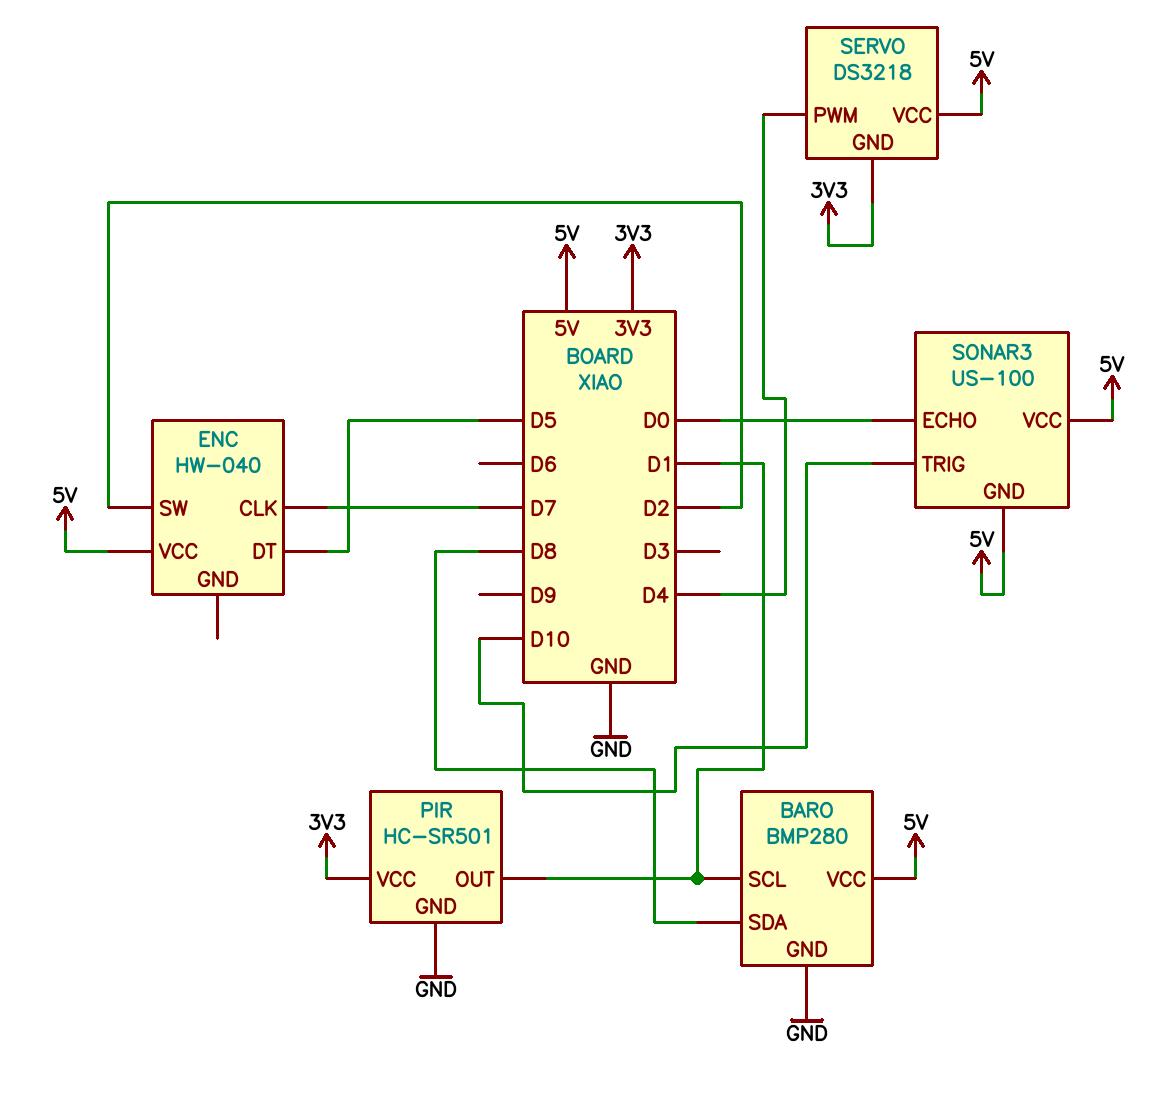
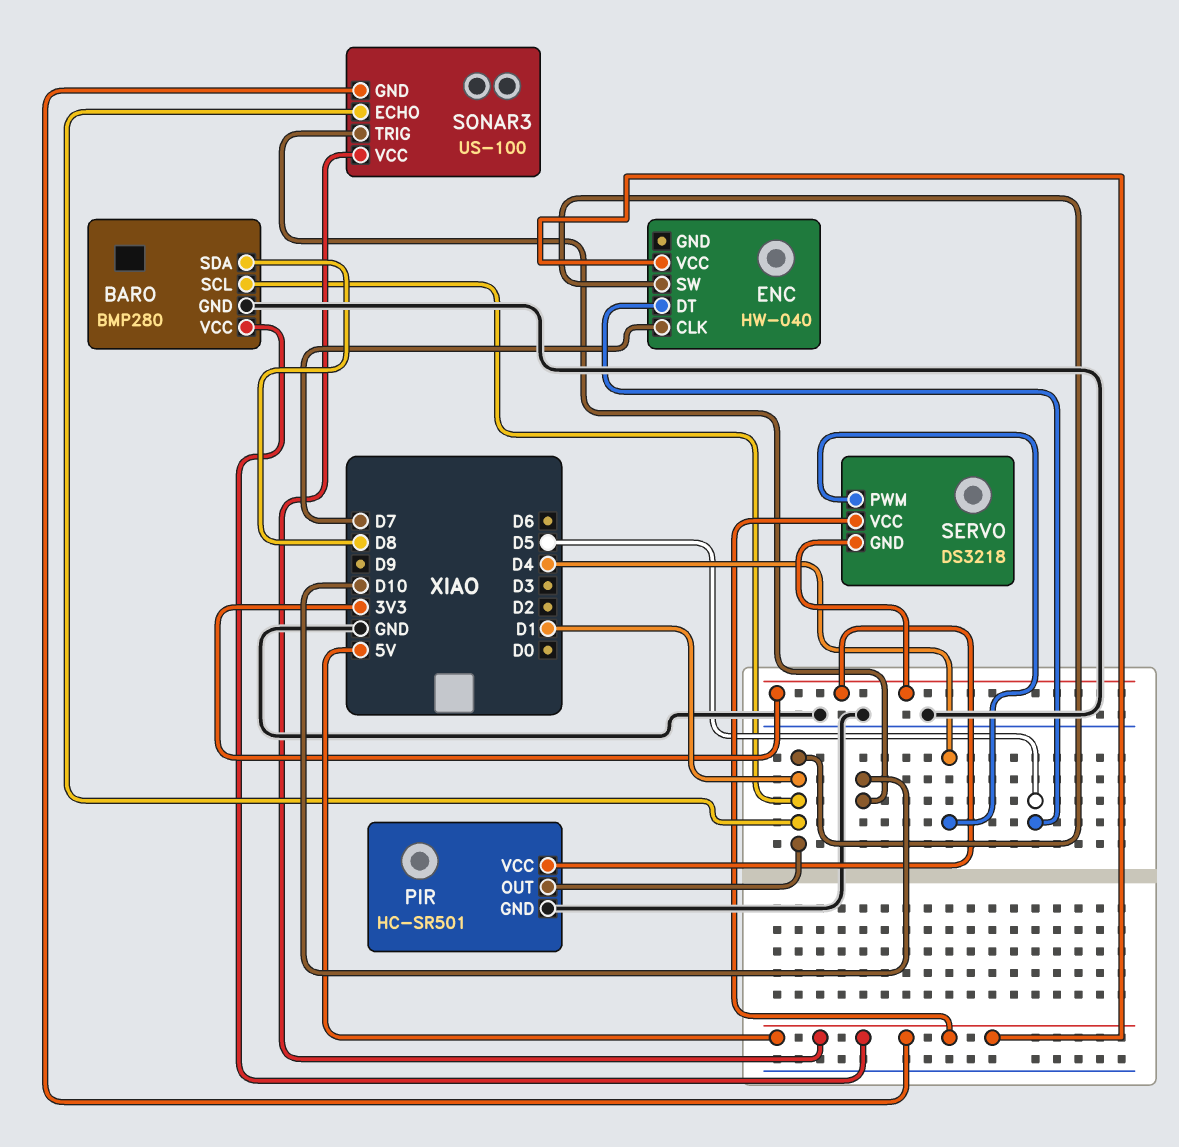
ENC pin SW: D2 -> D1
SONAR3 pin ECHO: D0 -> D1

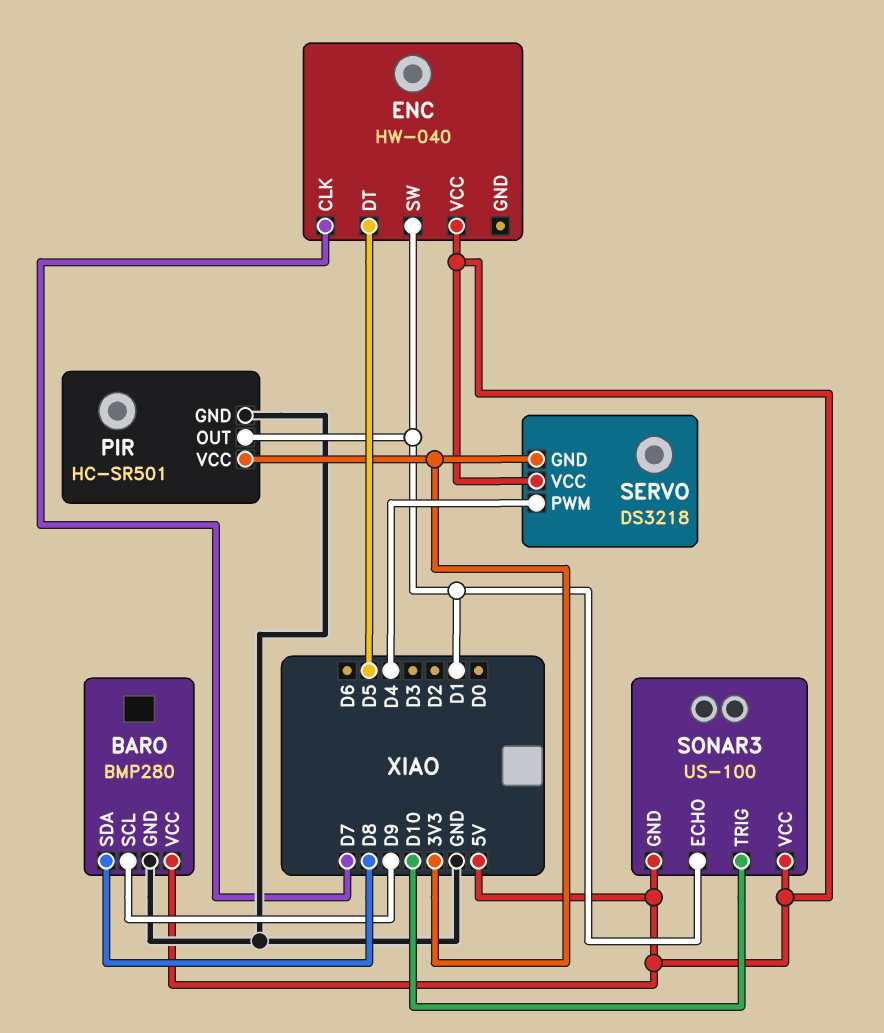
BARO pin SCL: D1 -> D9

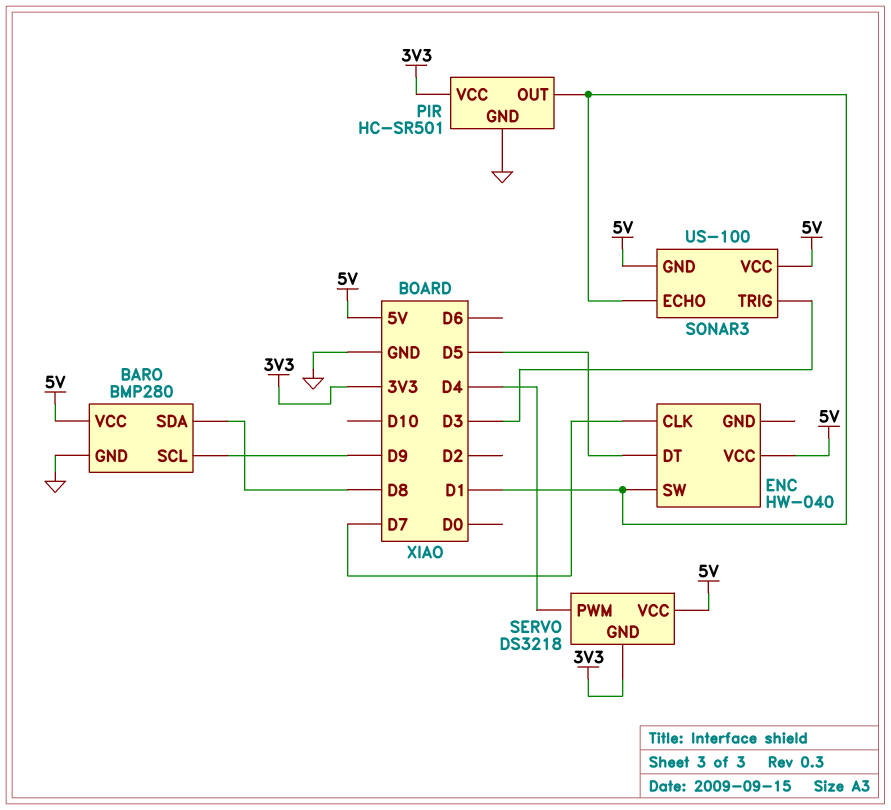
SONAR3 pin TRIG: D10 -> D3

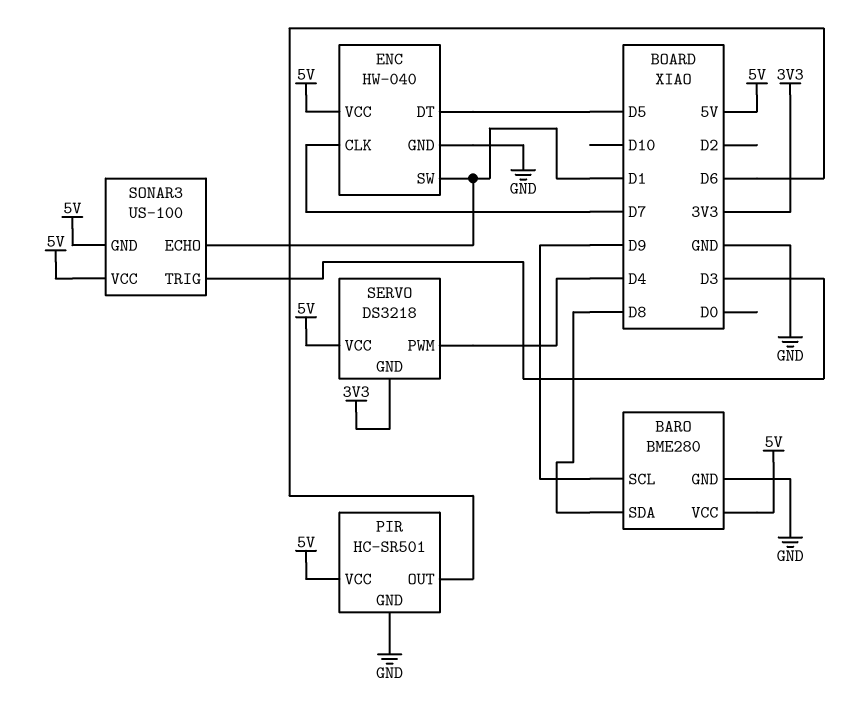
BARO: BMP280 -> BME280
ENC pin GND: none -> GND
PIR pin OUT: D1 -> D6
PIR pin VCC: 3V3 -> 5V

